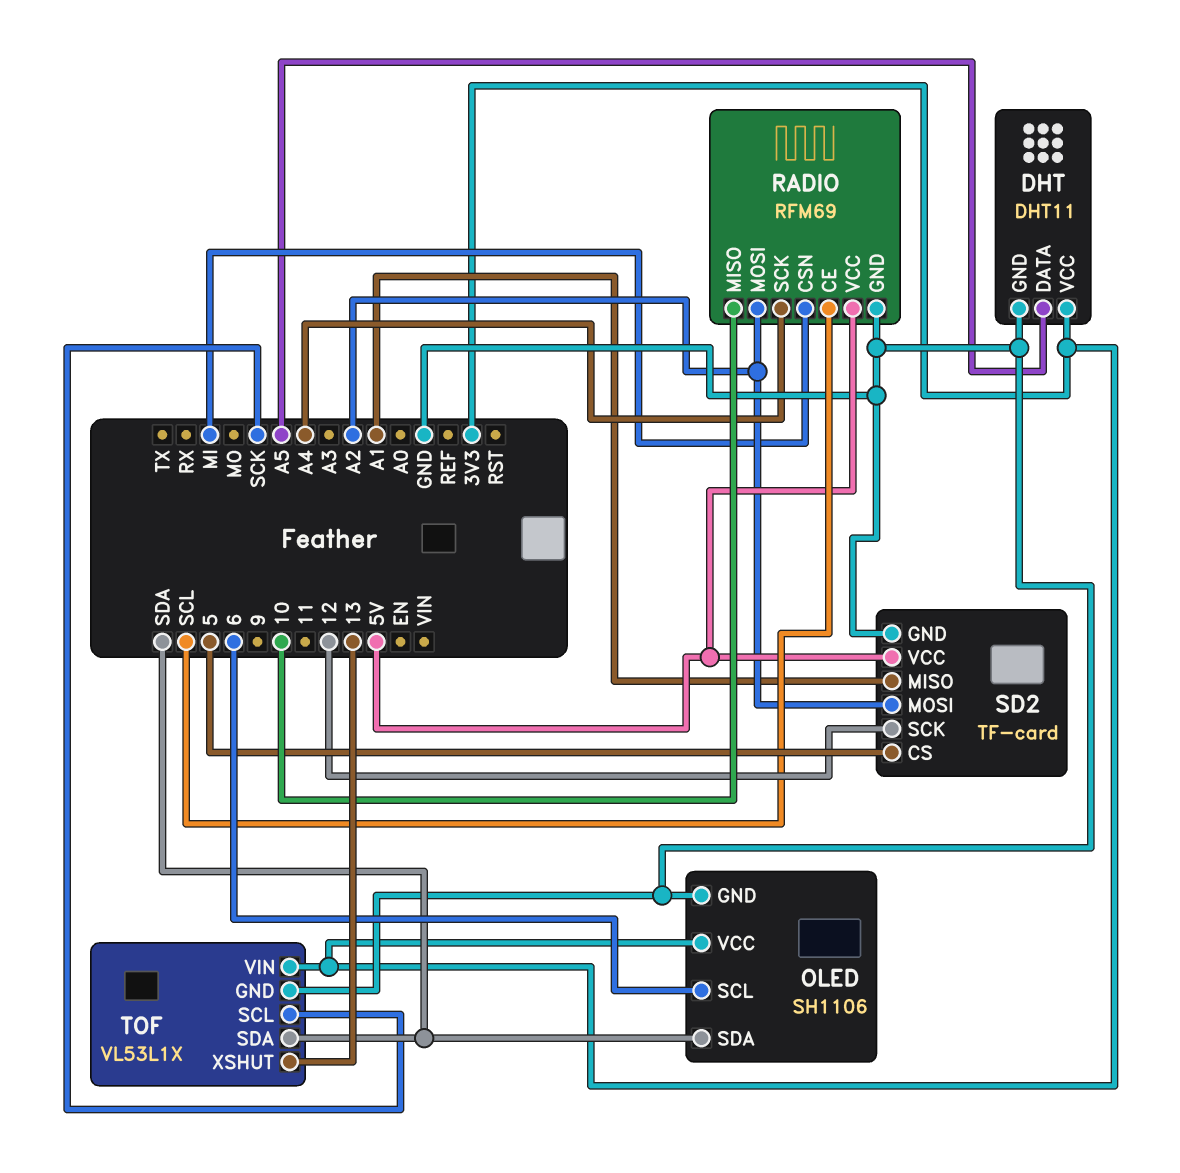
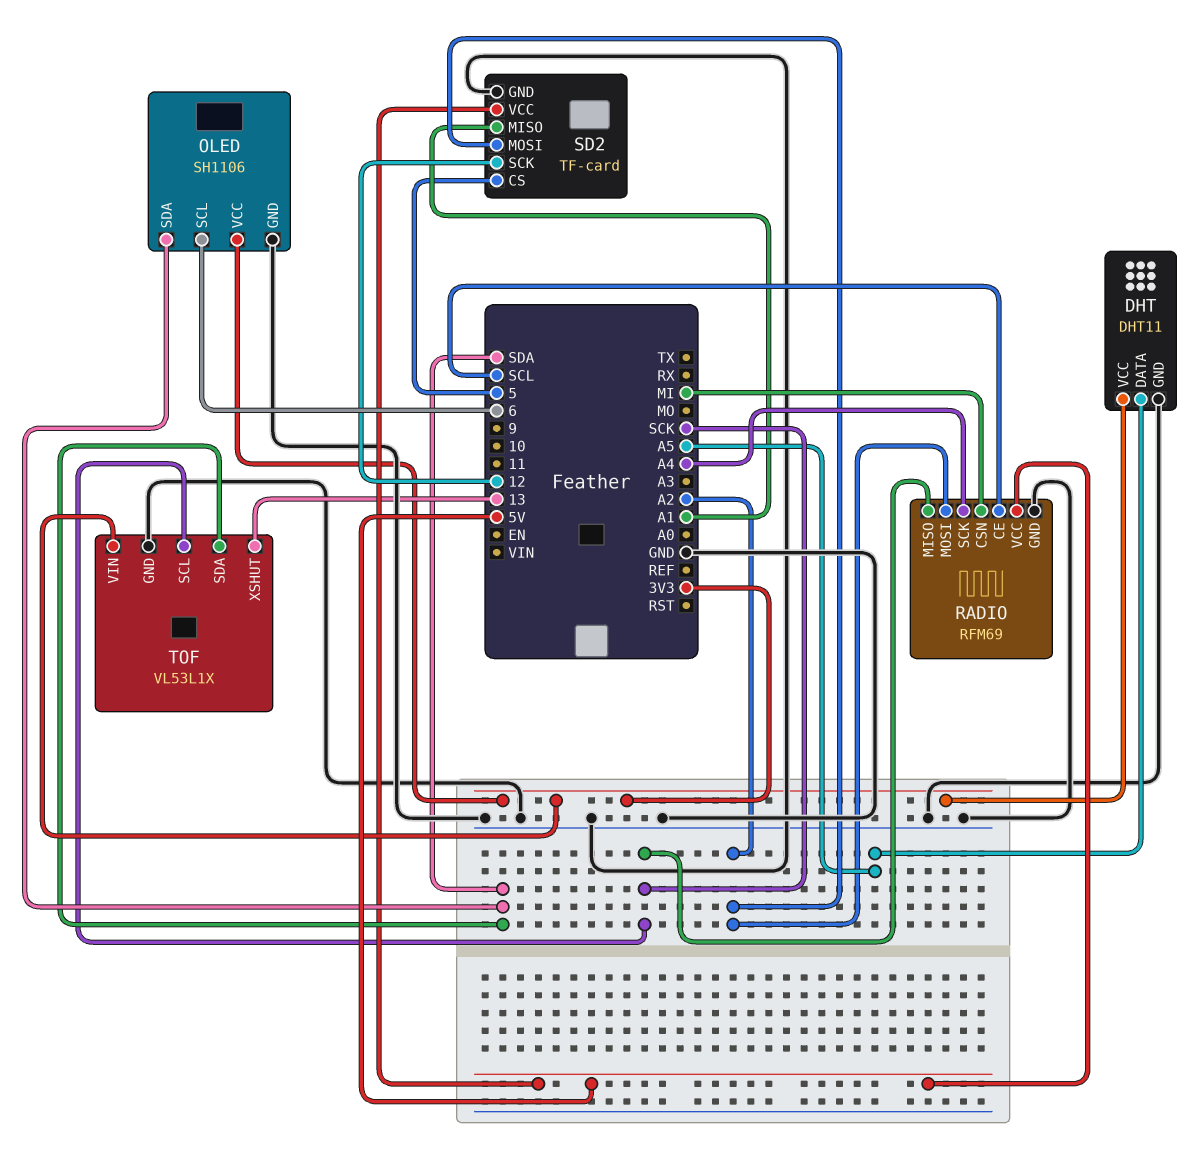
RADIO pin MISO: 10 -> SCK

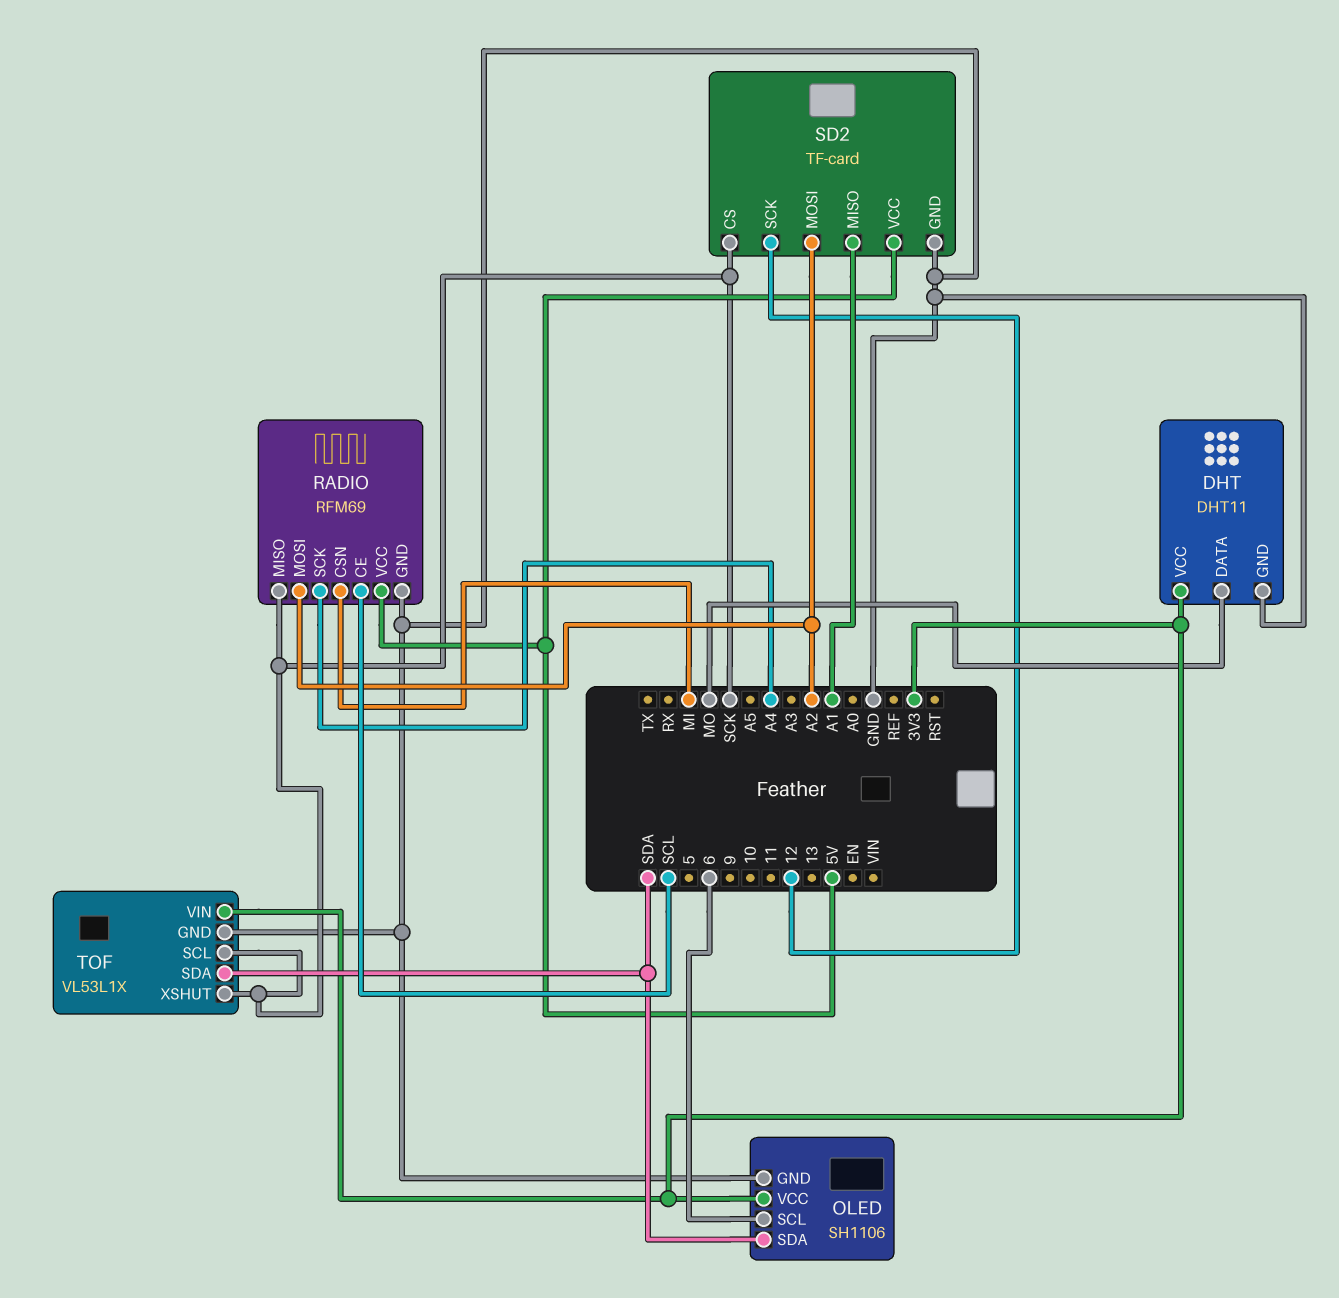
DHT pin DATA: A5 -> MO
SD2 pin CS: 5 -> SCK
TOF pin XSHUT: 13 -> SCK

